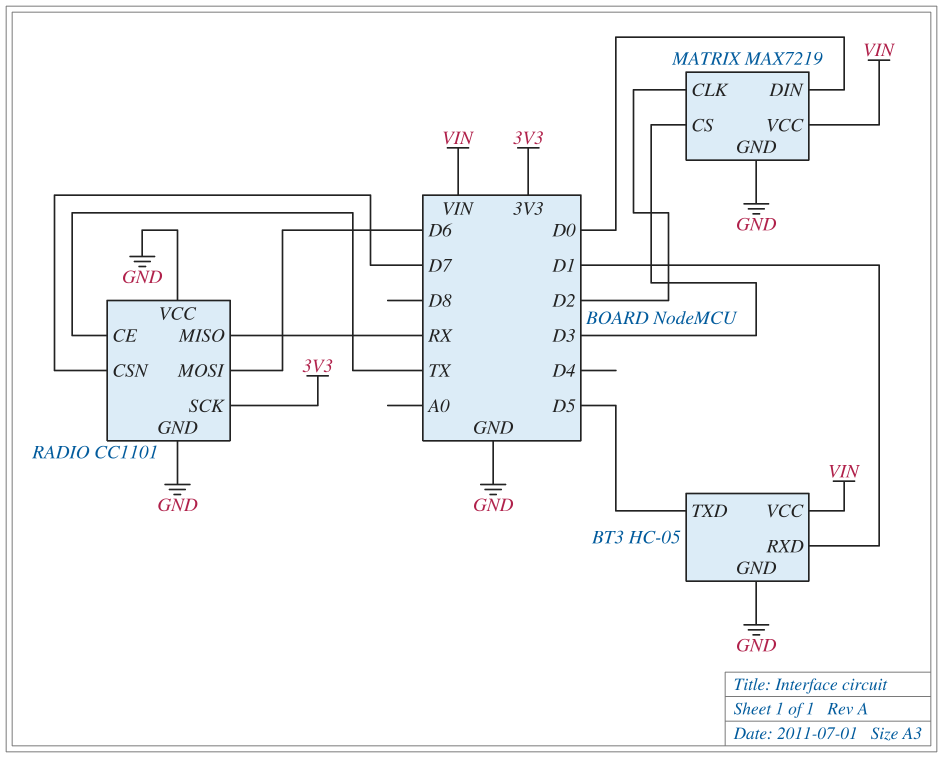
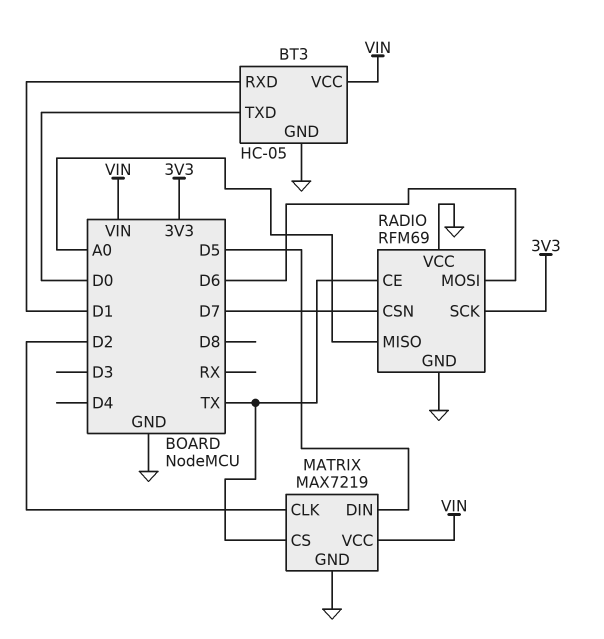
BT3 pin TXD: D5 -> D0
MATRIX pin CS: D3 -> TX
MATRIX pin DIN: D0 -> D5
RADIO: CC1101 -> RFM69
RADIO pin MISO: RX -> A0

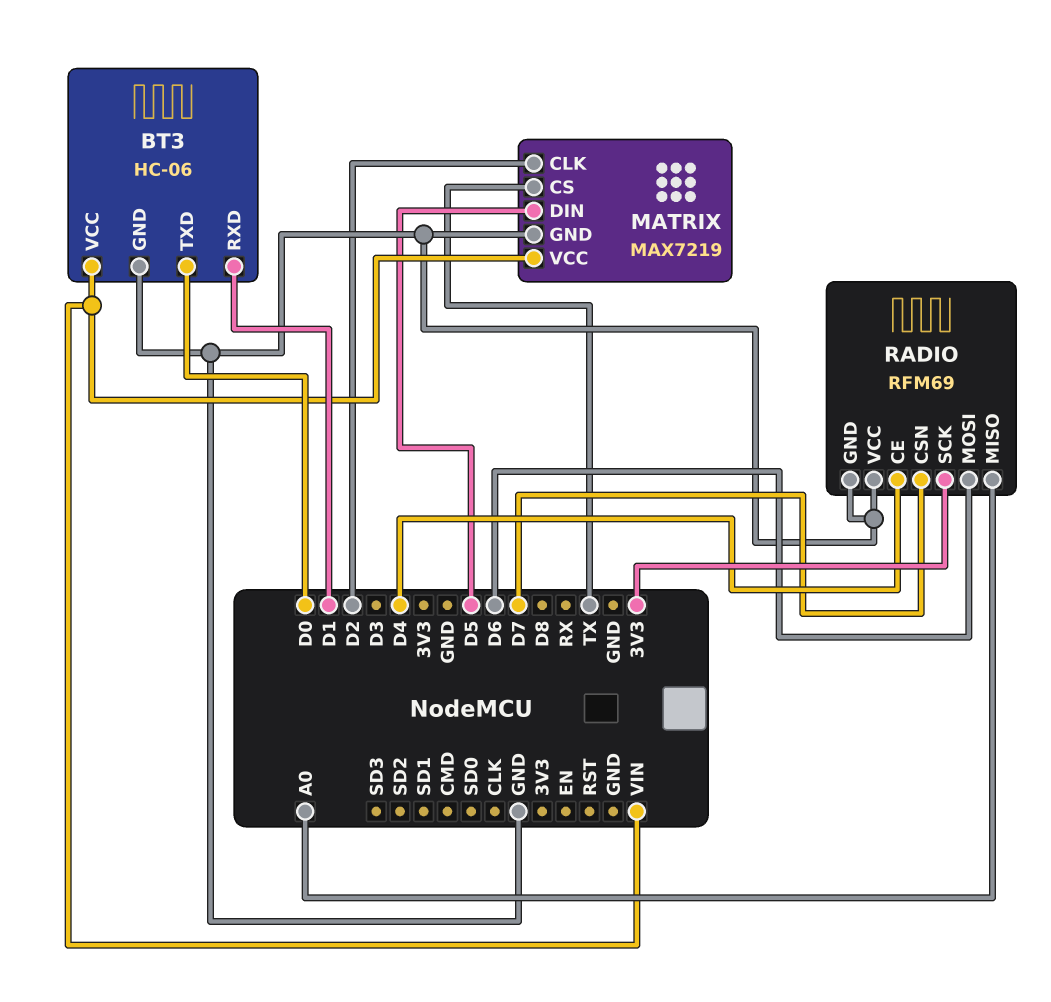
BT3: HC-05 -> HC-06
RADIO pin CE: TX -> D4

